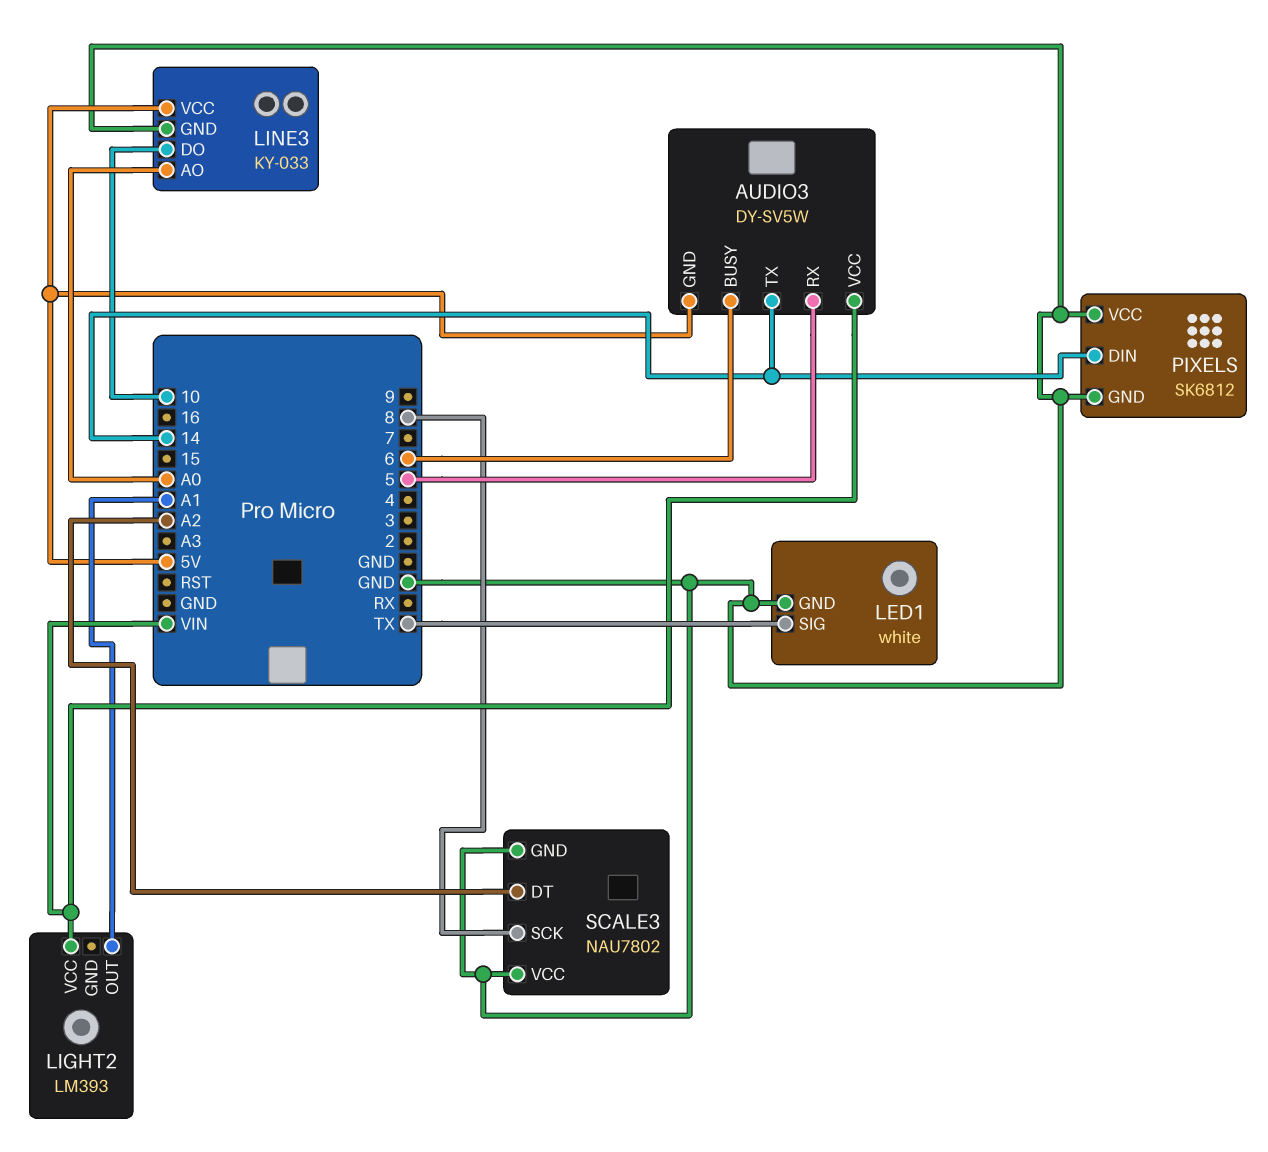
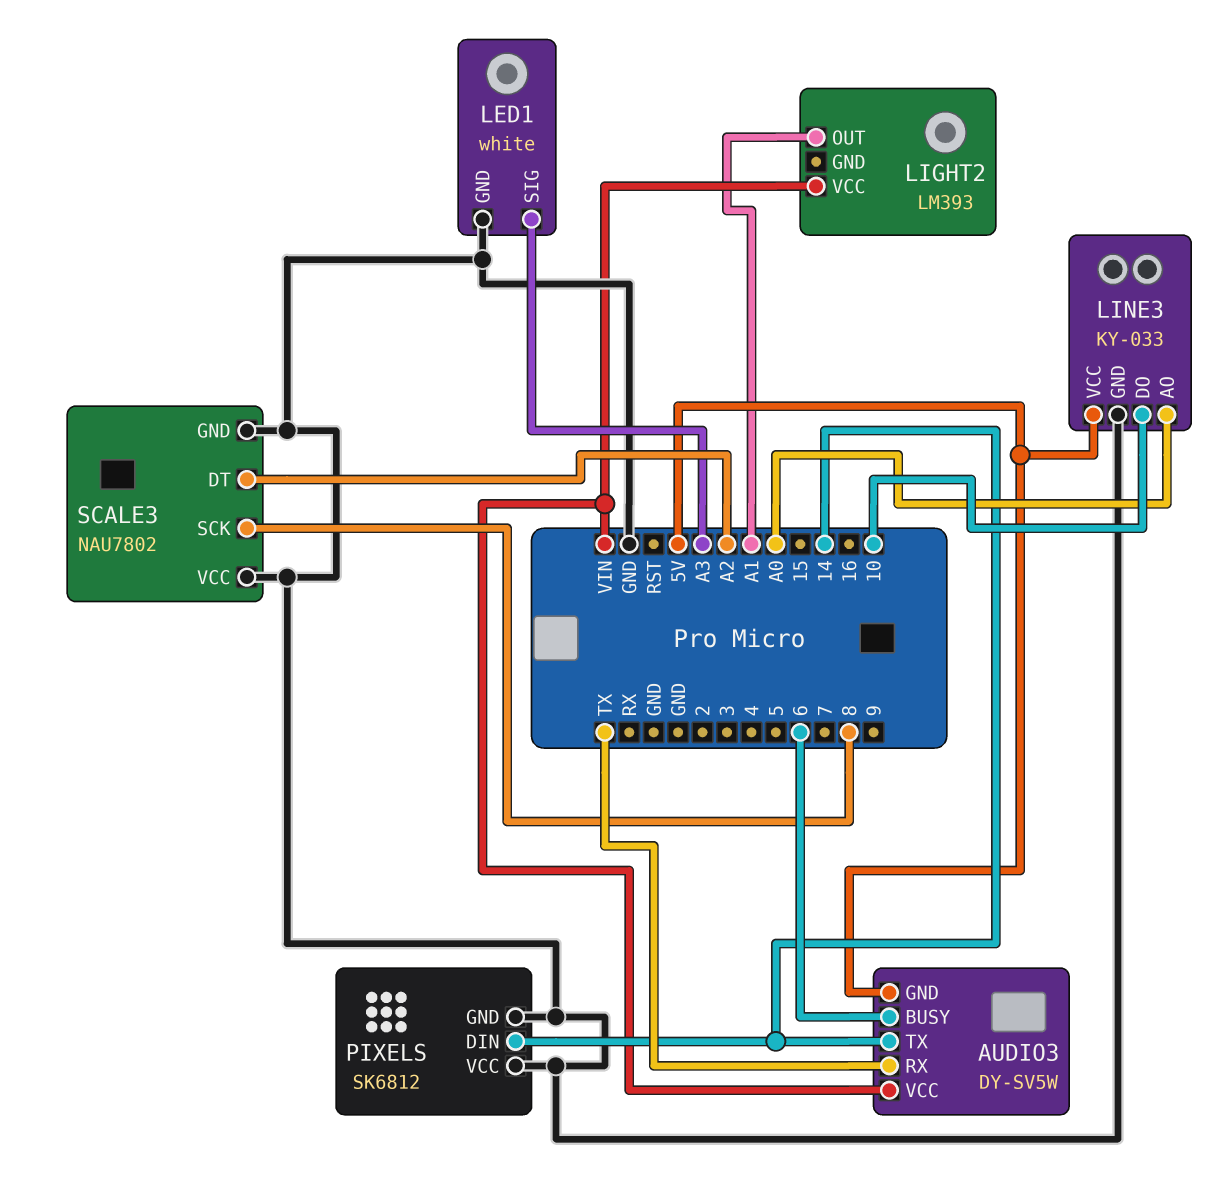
AUDIO3 pin RX: 5 -> TX
LED1 pin SIG: TX -> A3

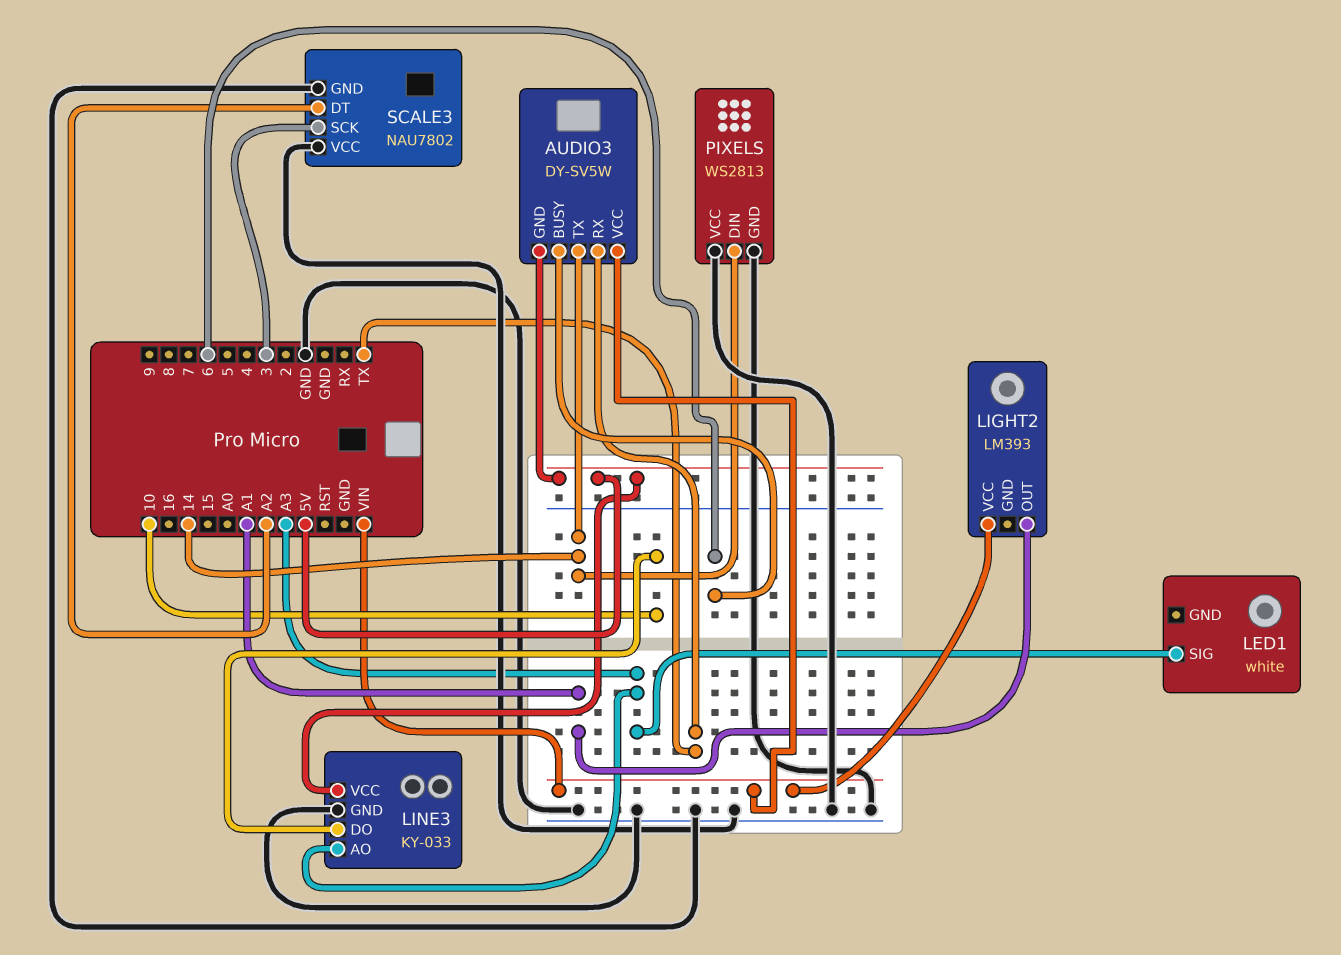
LED1 pin GND: GND -> none
LINE3 pin AO: A0 -> A3
PIXELS: SK6812 -> WS2813
SCALE3 pin SCK: 8 -> 3

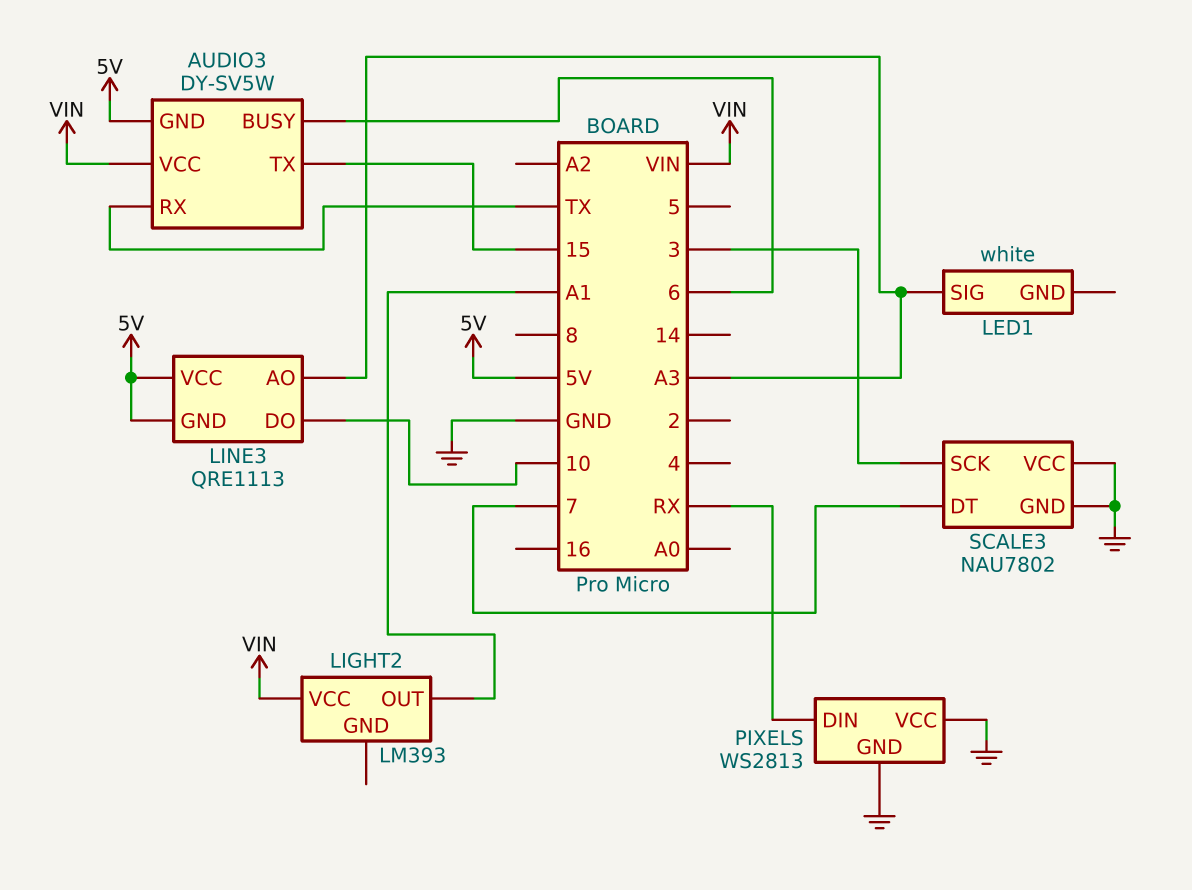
AUDIO3 pin TX: 14 -> 15
LINE3: KY-033 -> QRE1113
LINE3 pin GND: GND -> 5V
PIXELS pin DIN: 14 -> RX
SCALE3 pin DT: A2 -> 7

